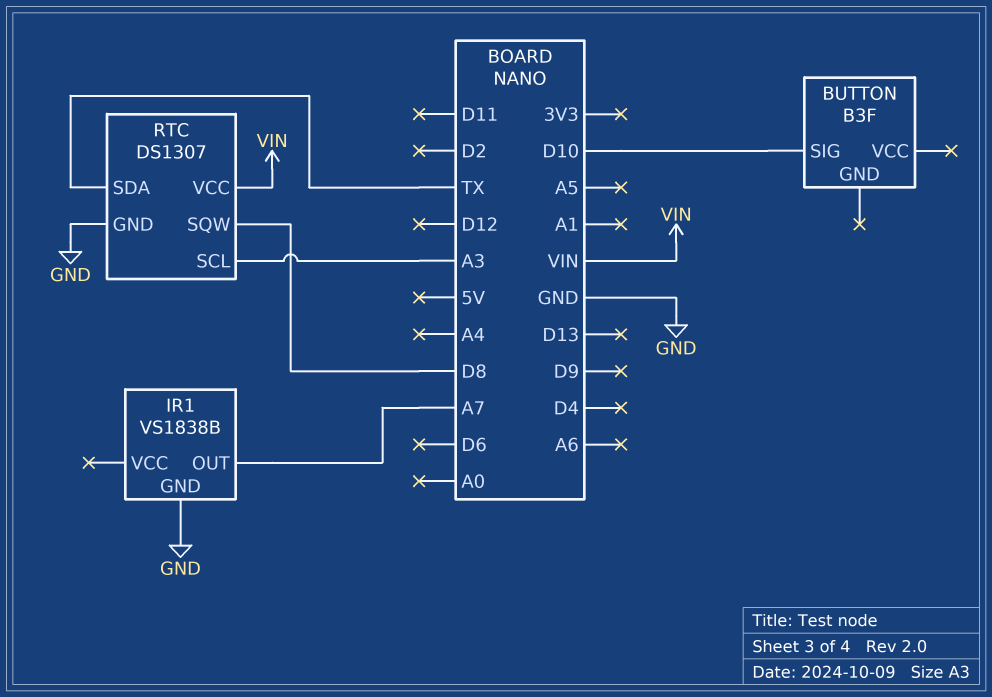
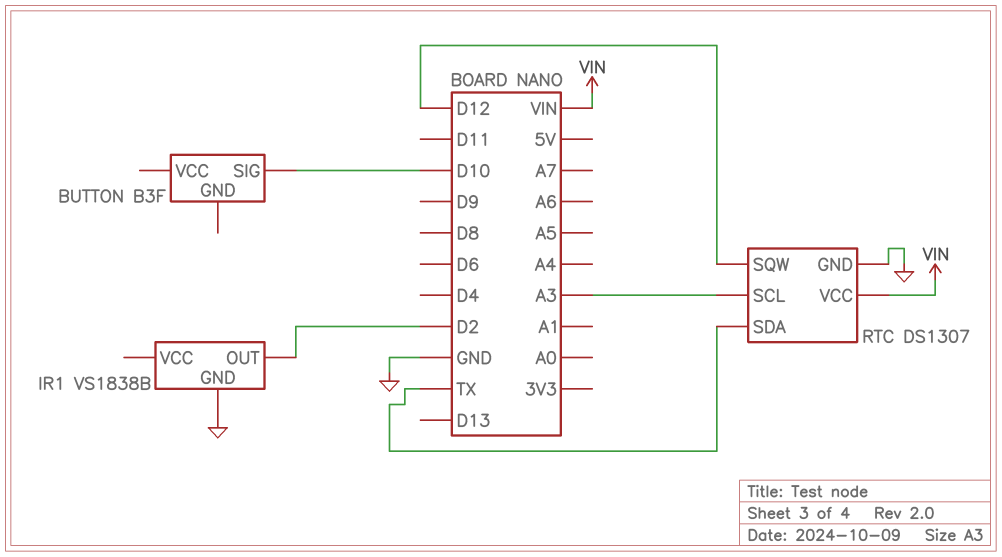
IR1 pin OUT: A7 -> D2
RTC pin SQW: D8 -> D12

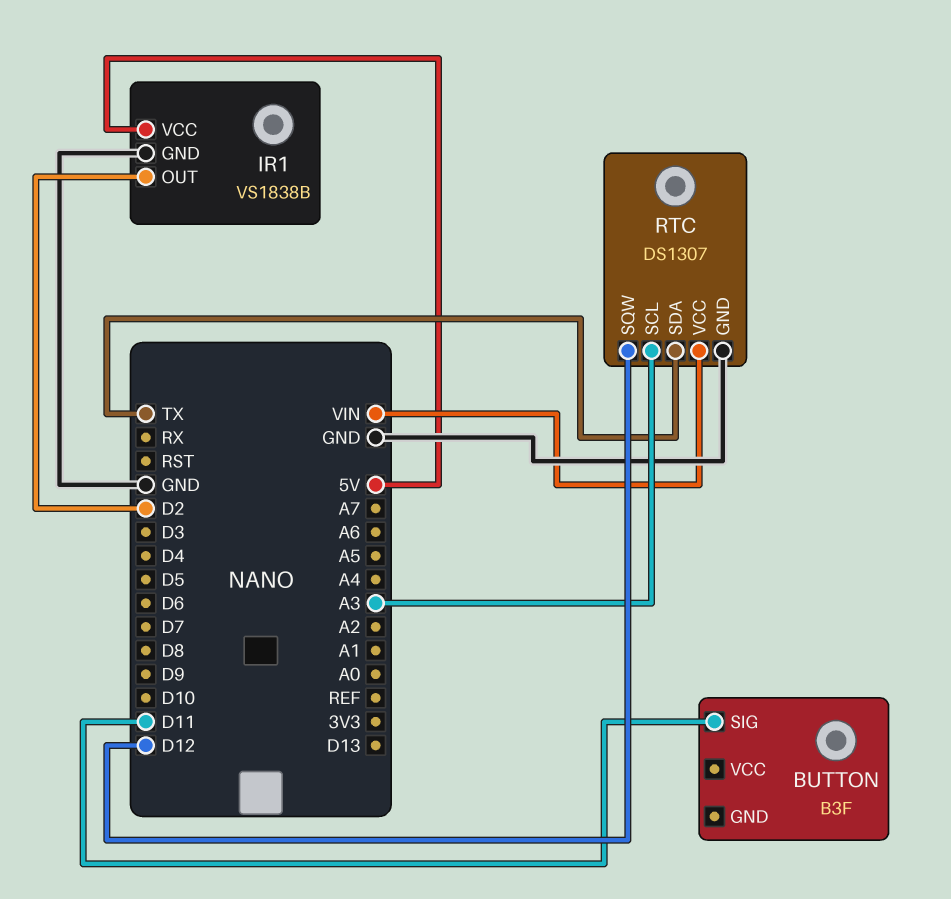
BUTTON pin SIG: D10 -> D11
IR1 pin VCC: none -> 5V

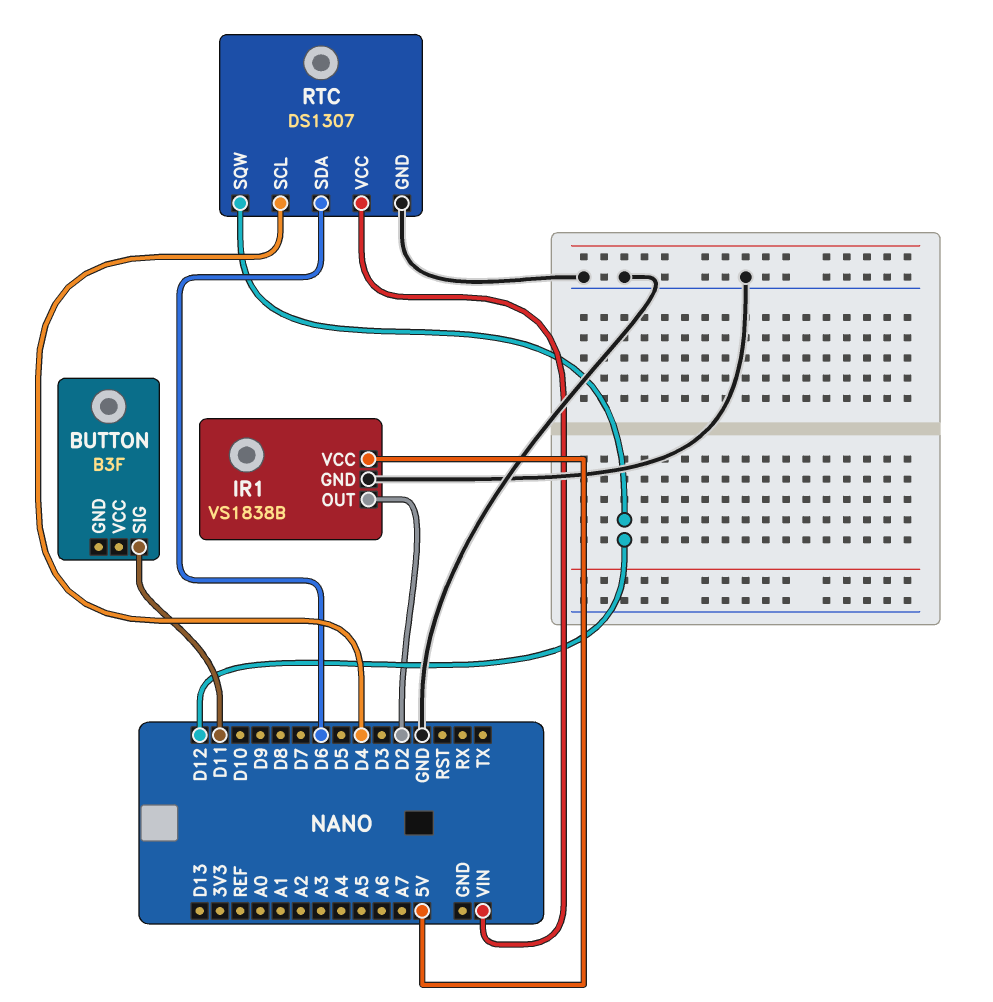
RTC pin SCL: A3 -> D4
RTC pin SDA: TX -> D6

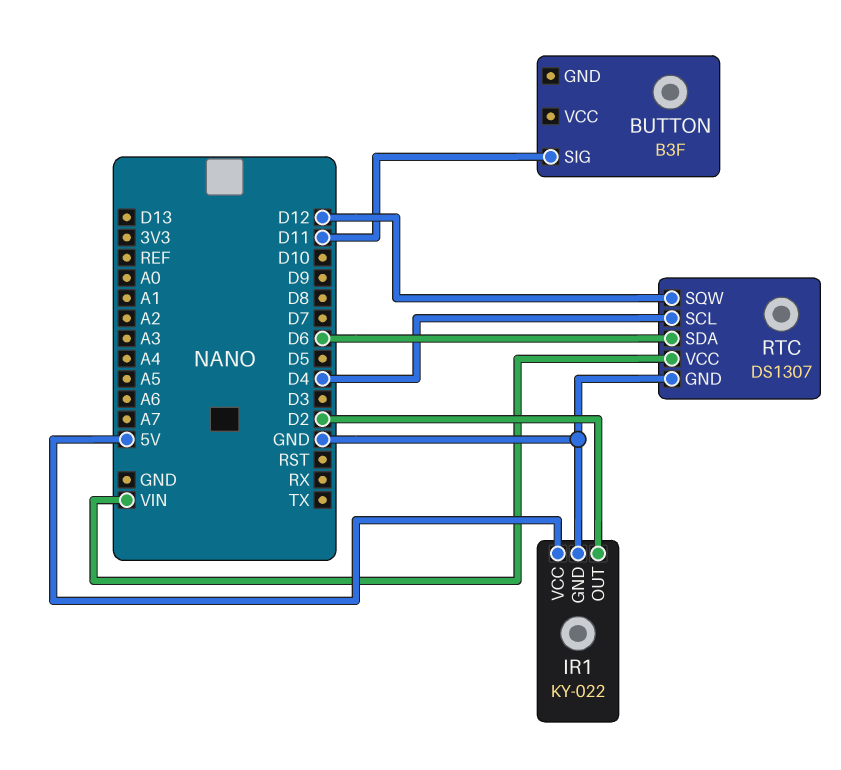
IR1: VS1838B -> KY-022

